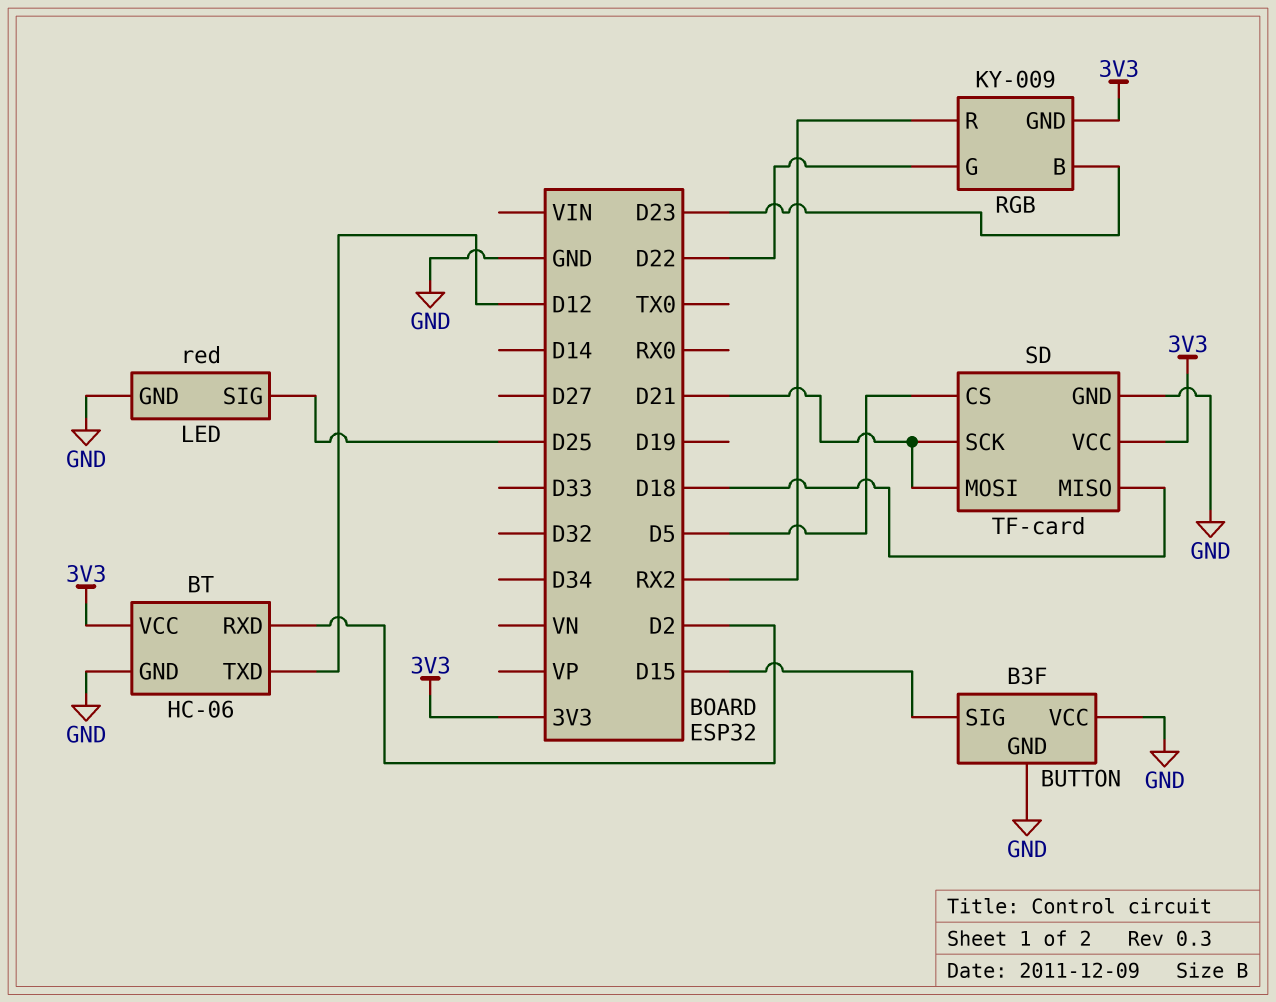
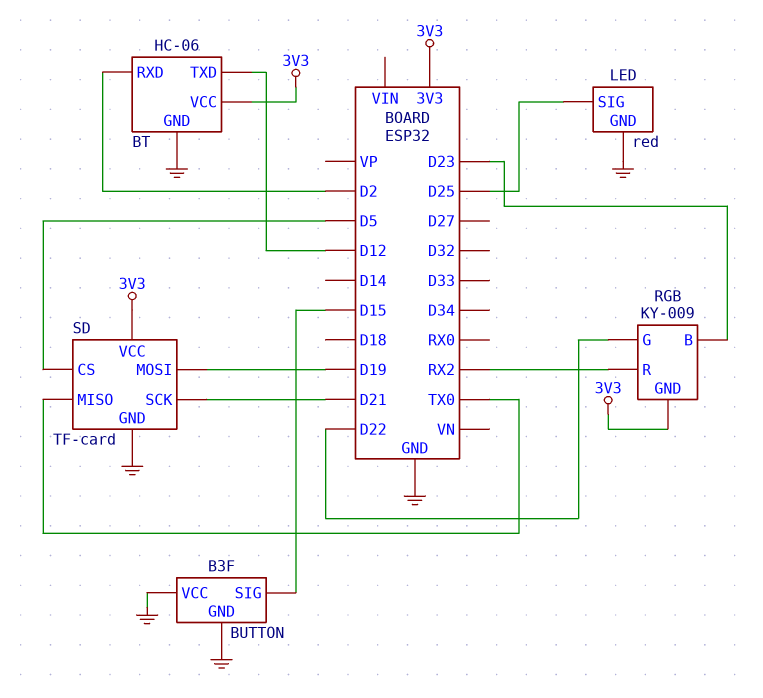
SD pin MISO: D18 -> TX0
SD pin MOSI: D21 -> D19

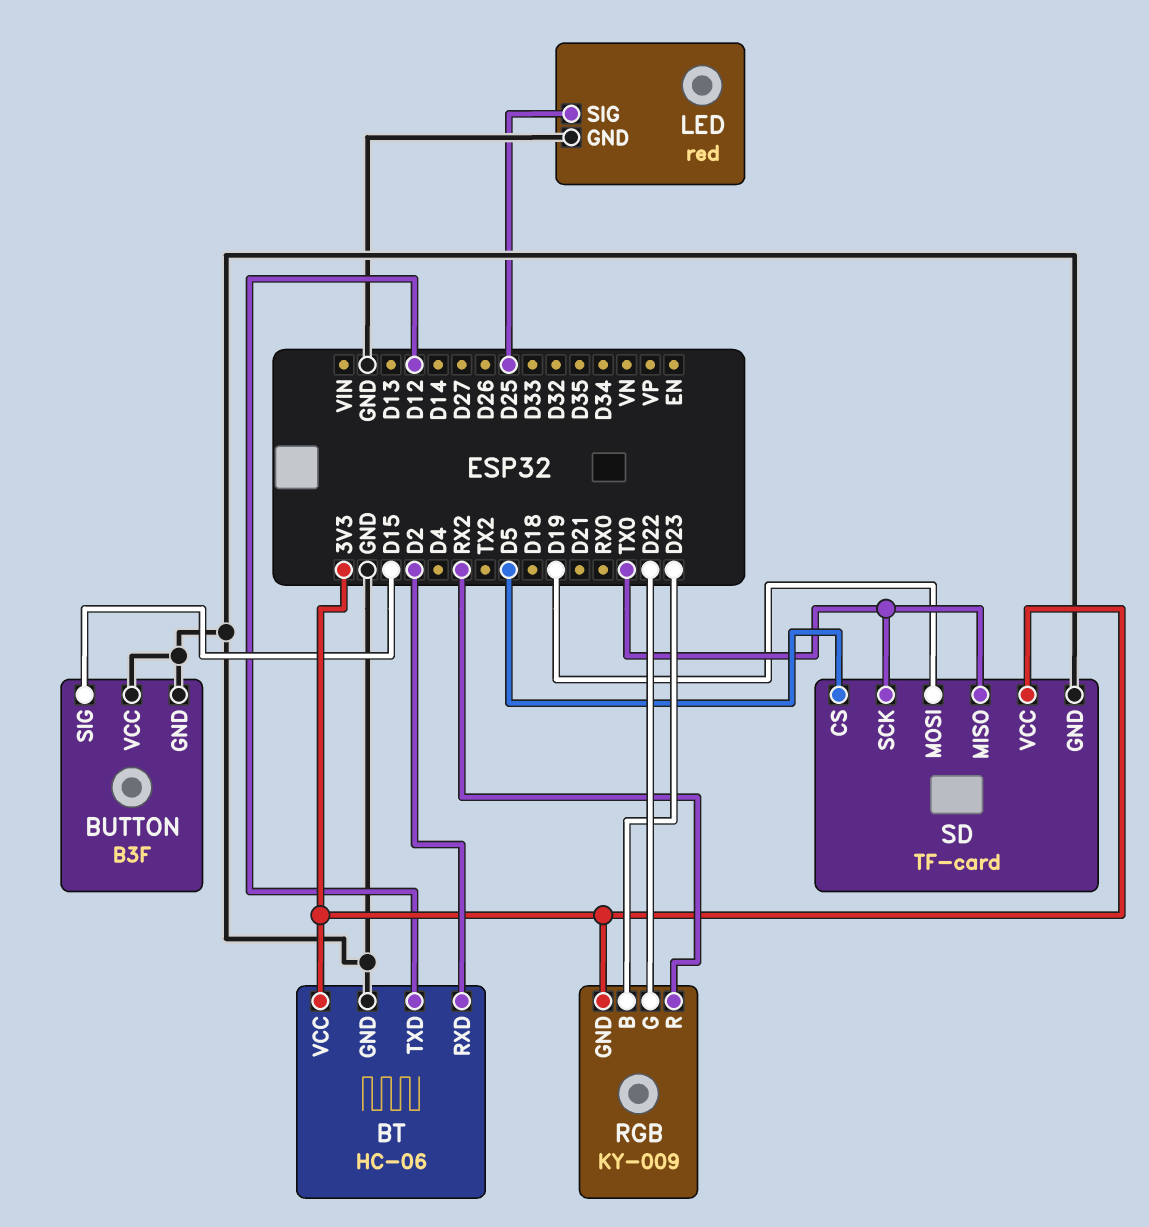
SD pin SCK: D21 -> TX0

